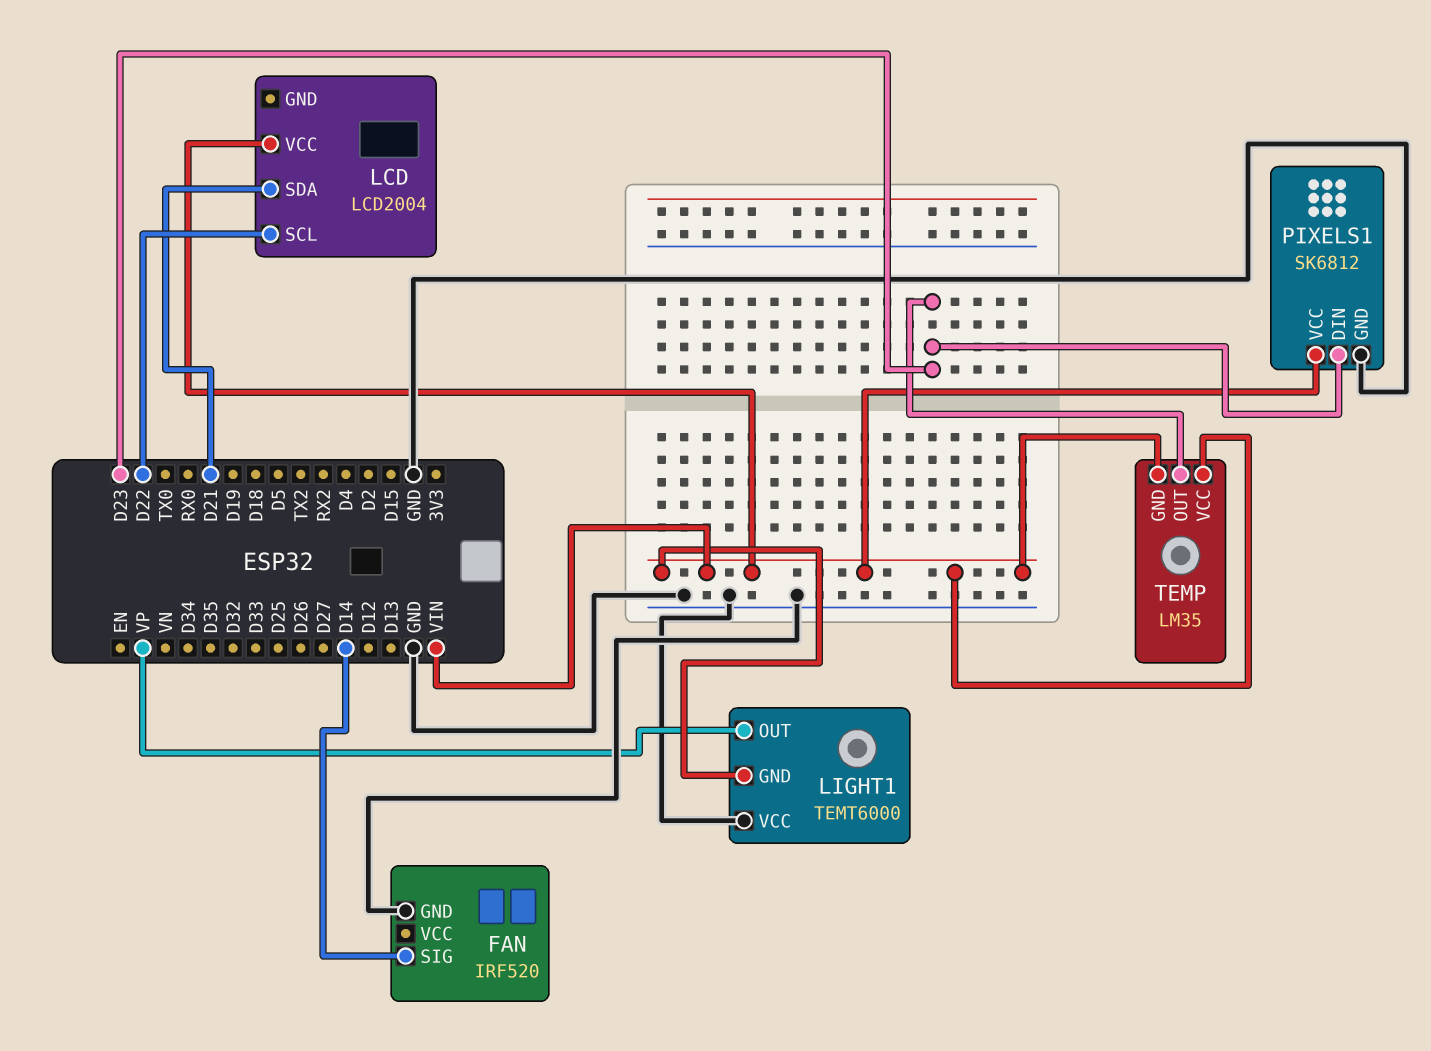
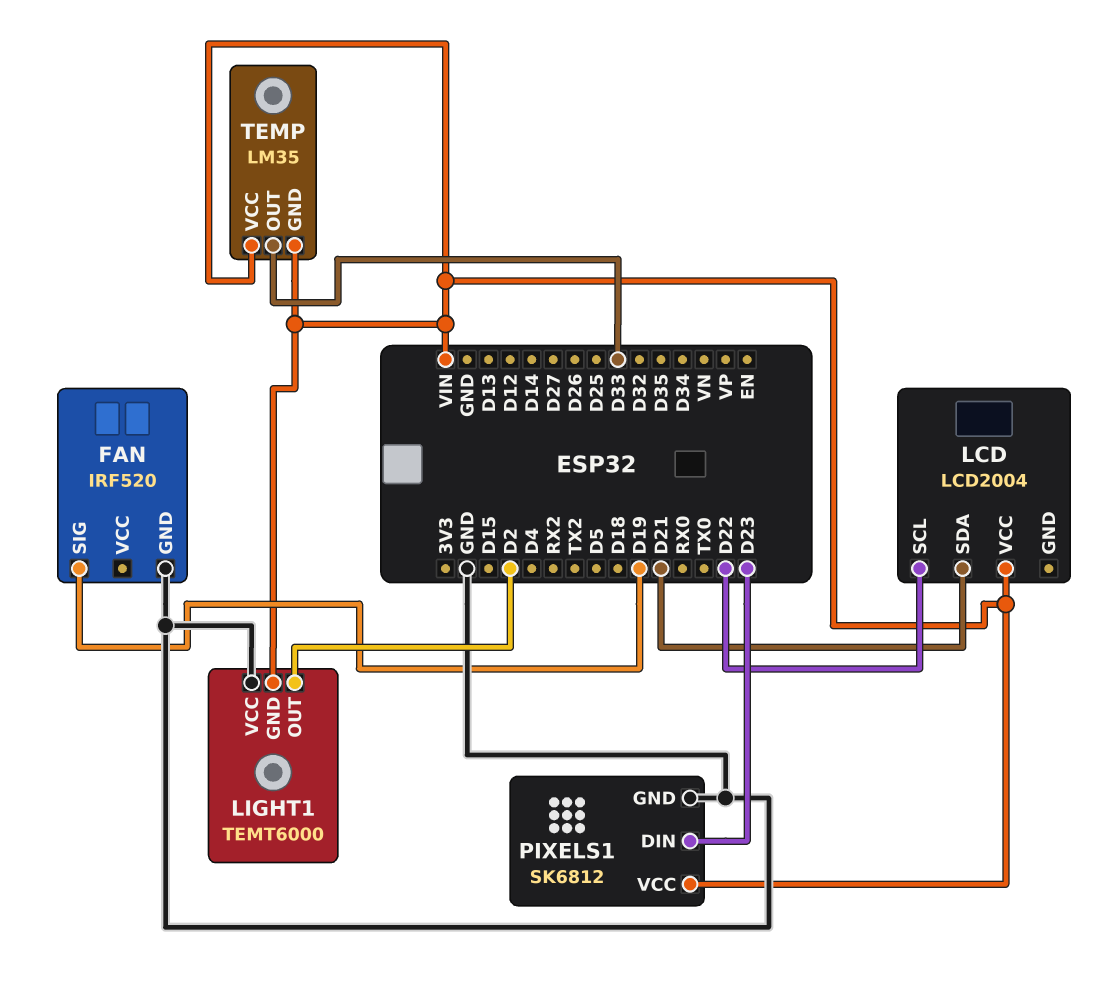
FAN pin SIG: D14 -> D19
LIGHT1 pin OUT: VP -> D2
TEMP pin OUT: D23 -> D33

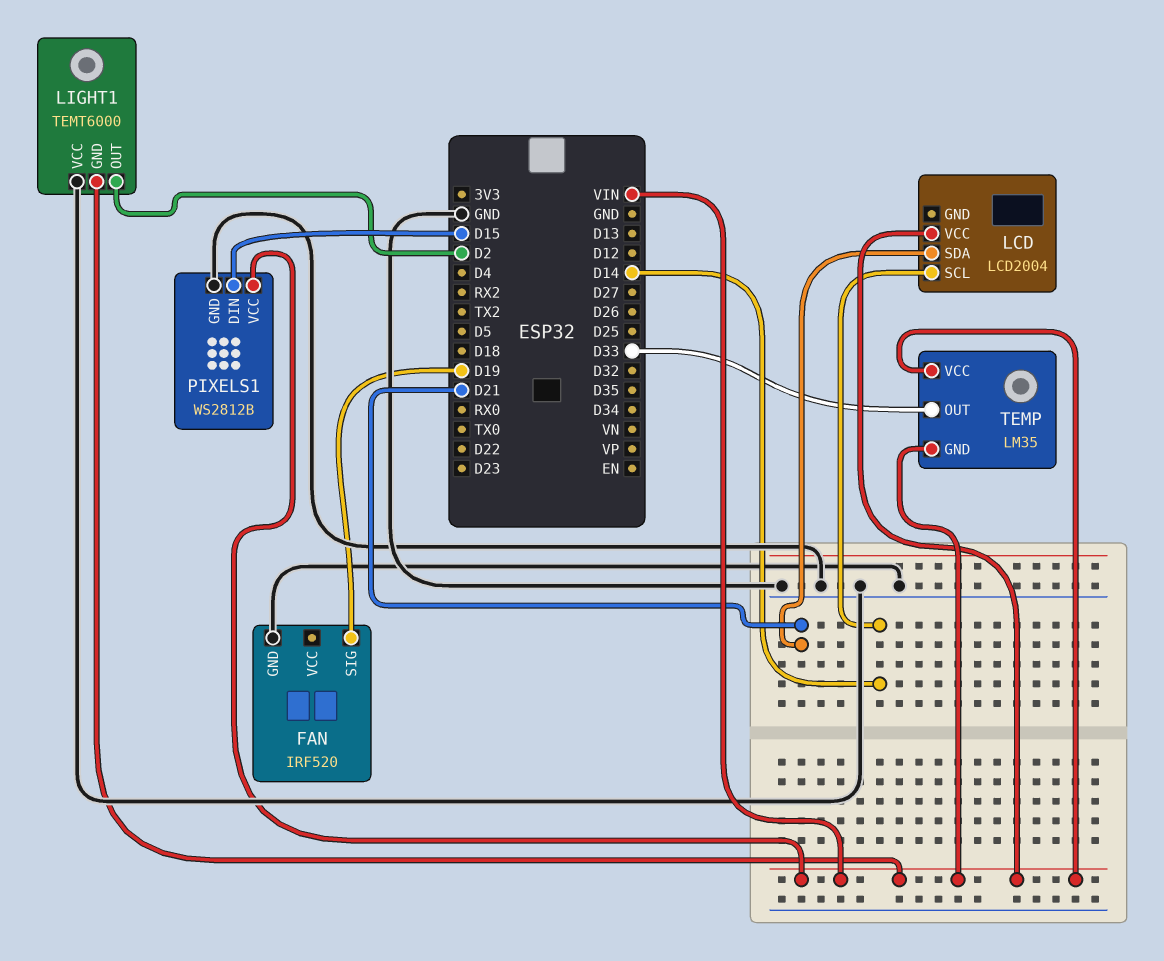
LCD pin SCL: D22 -> D14
PIXELS1: SK6812 -> WS2812B
PIXELS1 pin DIN: D23 -> D15

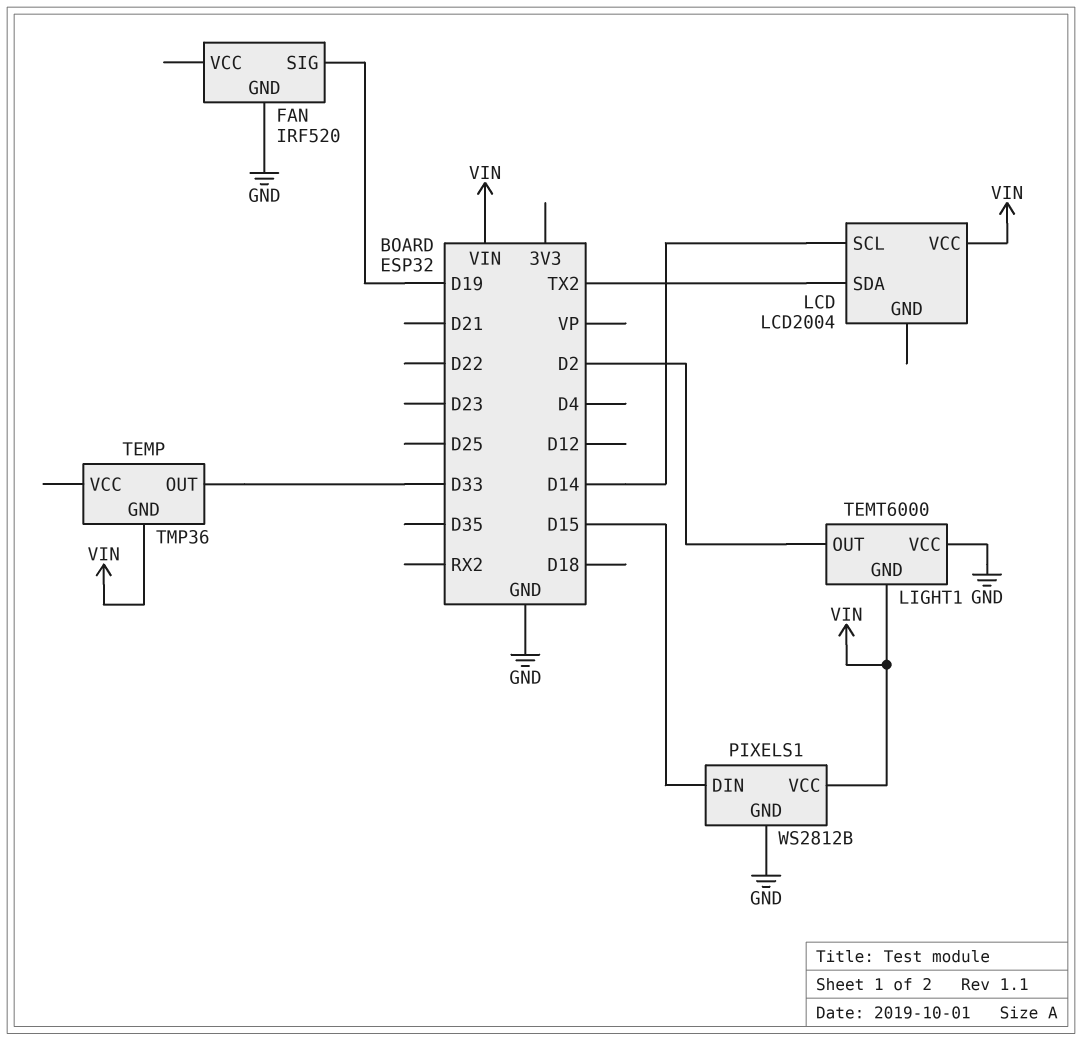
LCD pin SDA: D21 -> TX2
TEMP: LM35 -> TMP36
TEMP pin VCC: VIN -> none

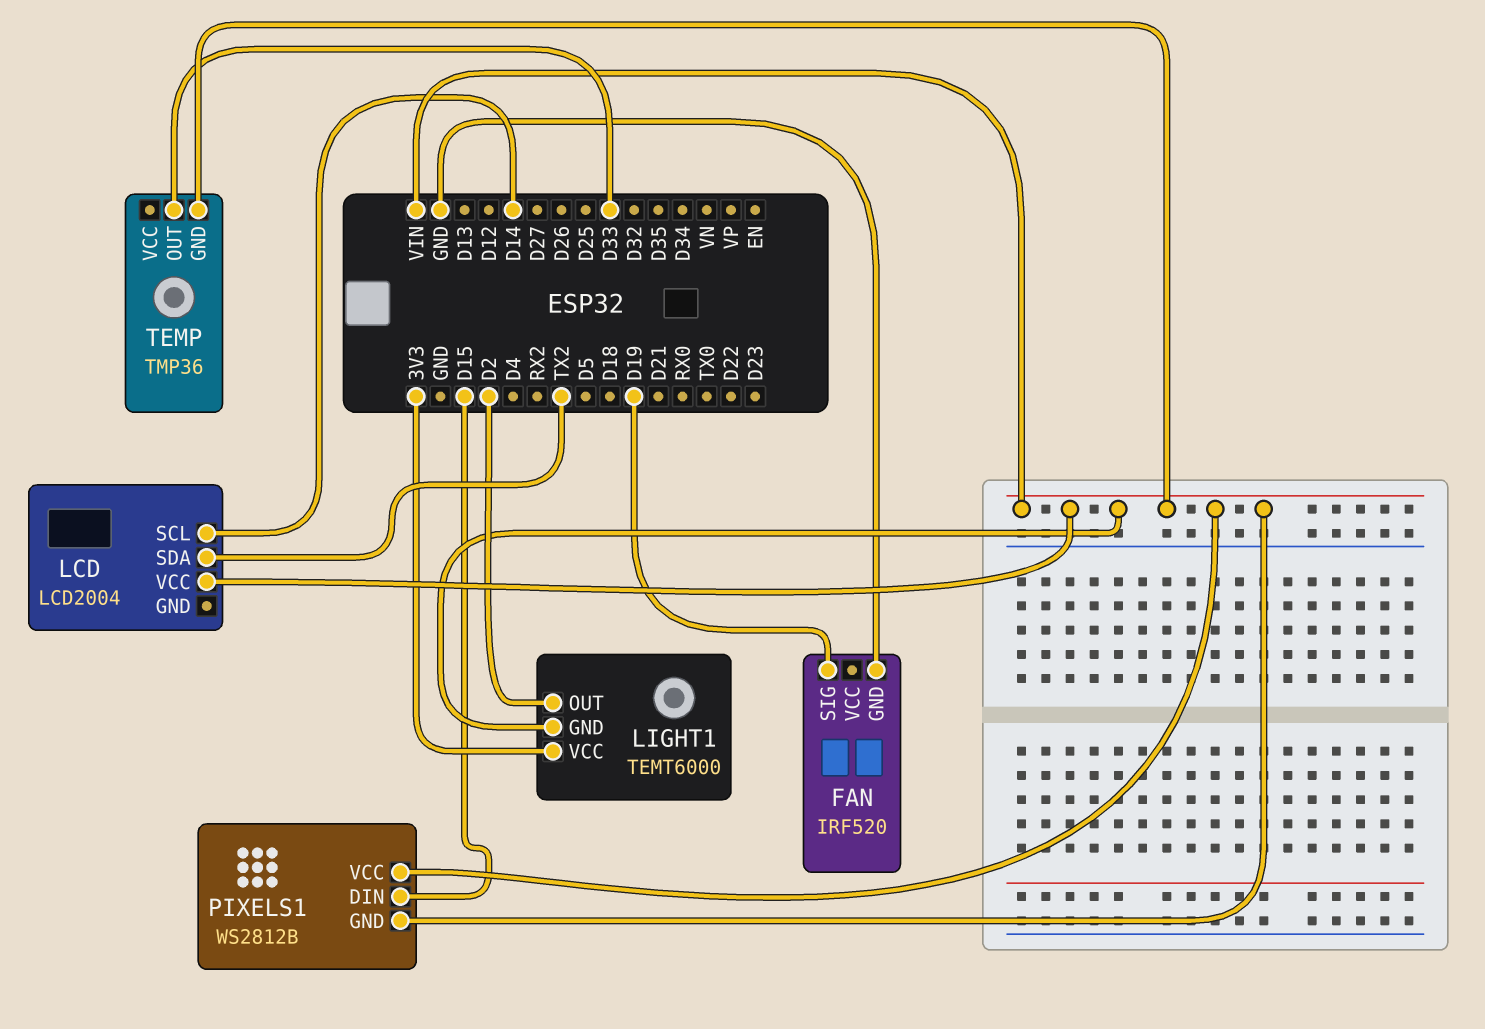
LIGHT1 pin VCC: GND -> 3V3
PIXELS1 pin GND: GND -> VIN

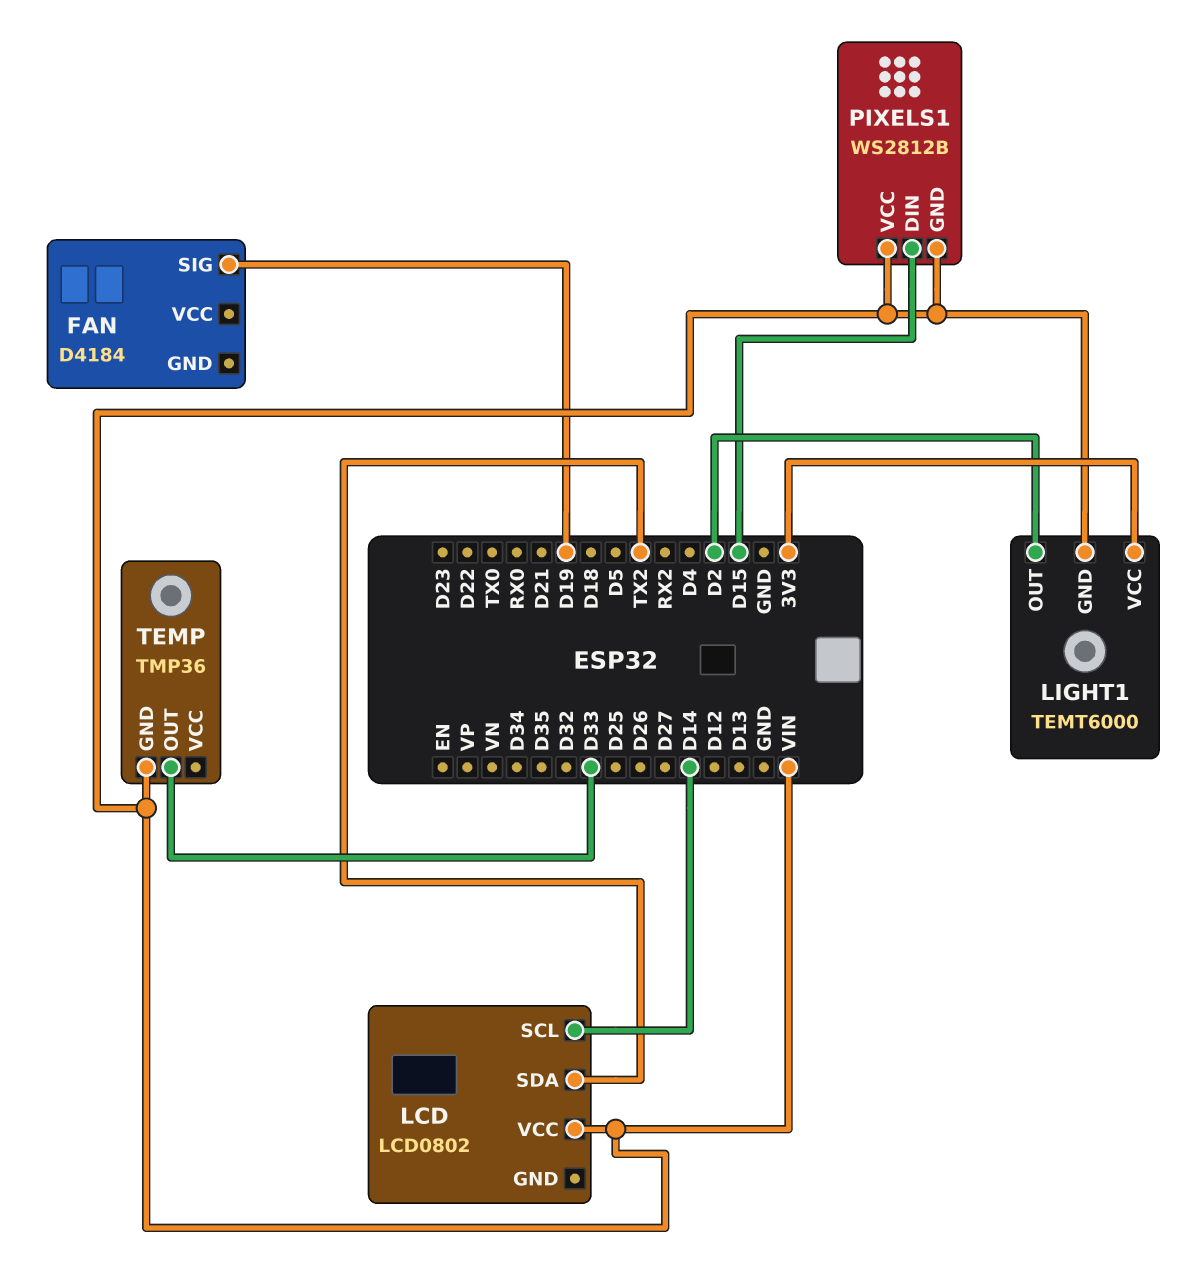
FAN: IRF520 -> D4184
FAN pin GND: GND -> none
LCD: LCD2004 -> LCD0802

